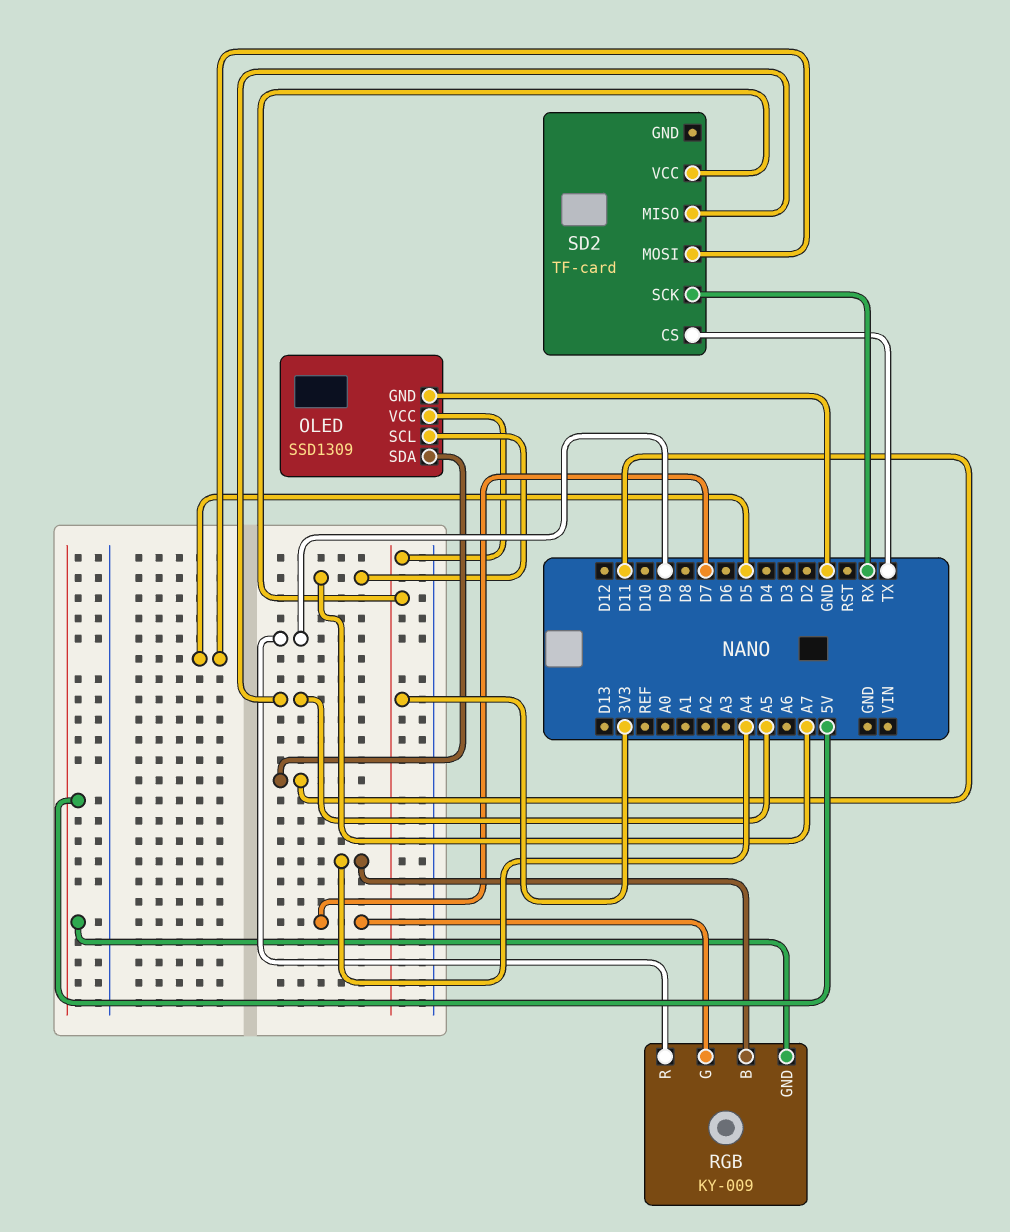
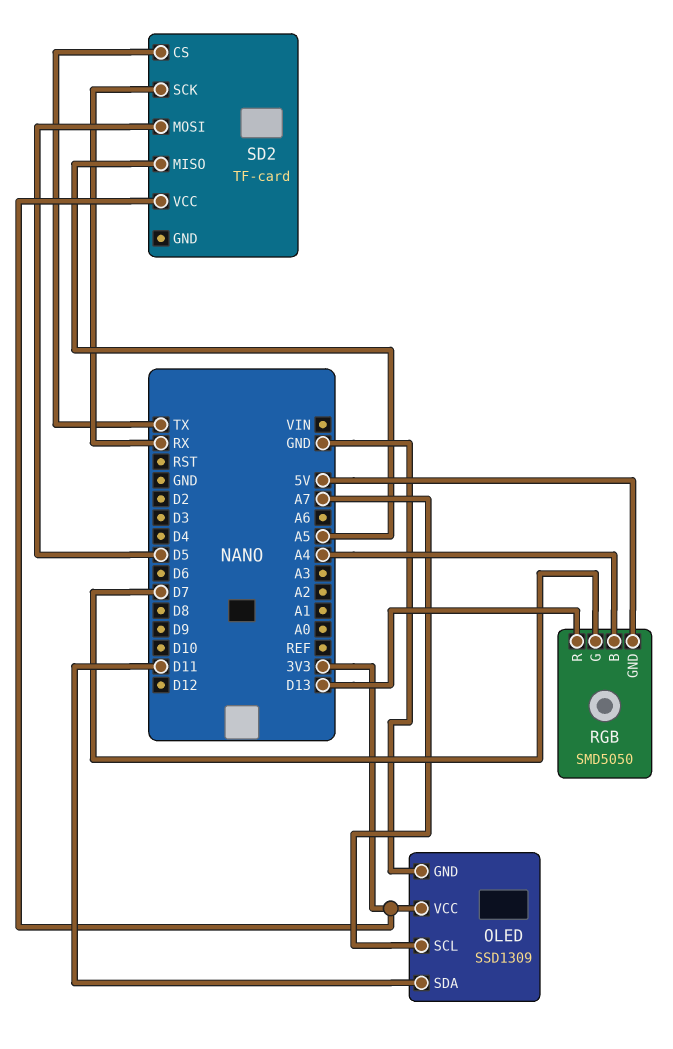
RGB: KY-009 -> SMD5050
RGB pin R: D9 -> D13

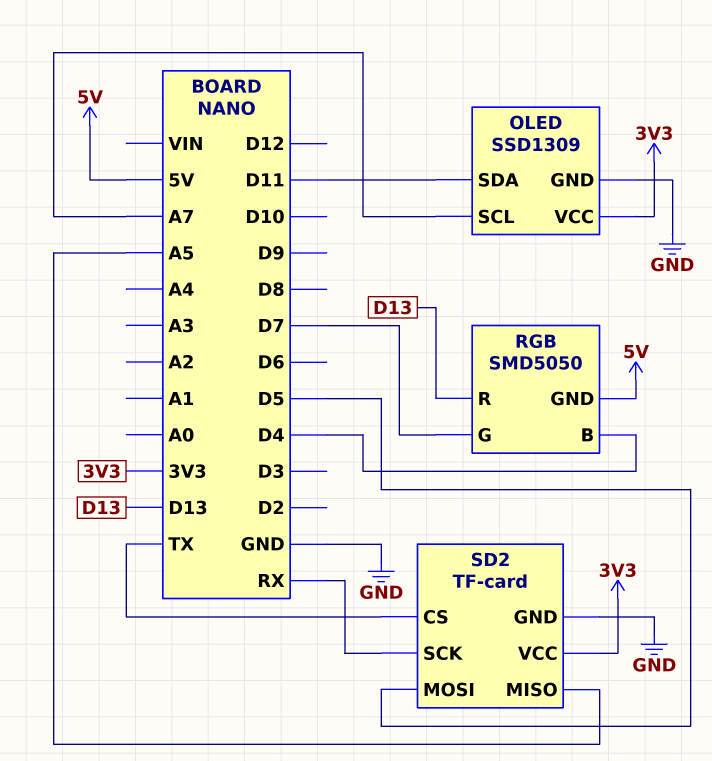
RGB pin B: A4 -> D4
SD2 pin GND: none -> GND

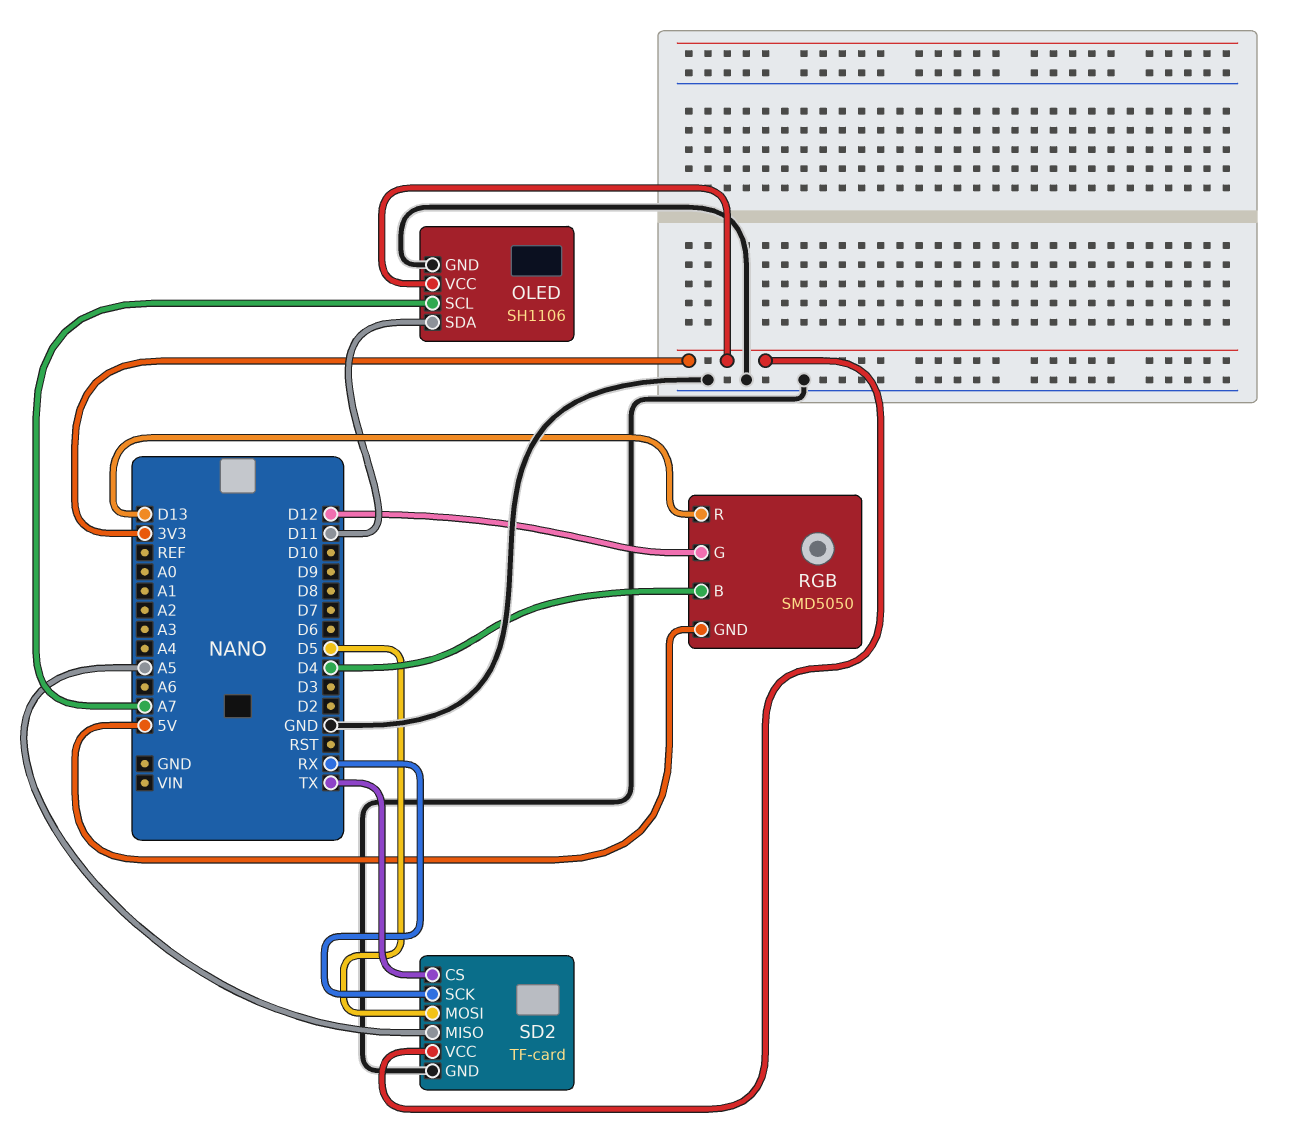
OLED: SSD1309 -> SH1106
RGB pin G: D7 -> D12

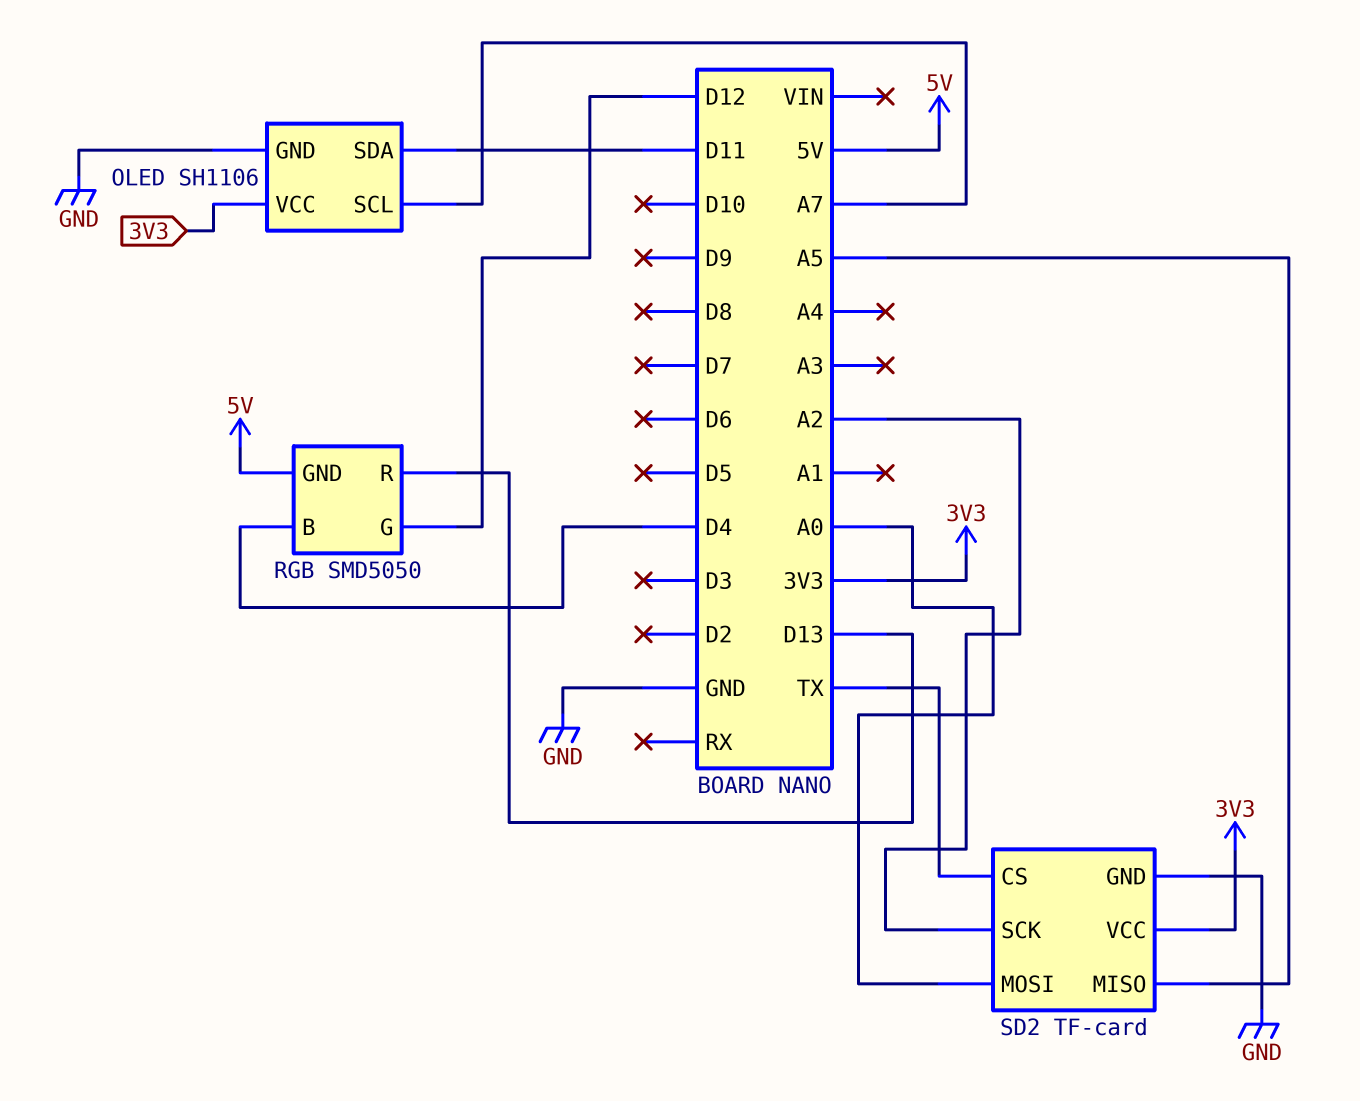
SD2 pin MOSI: D5 -> A0
SD2 pin SCK: RX -> A2

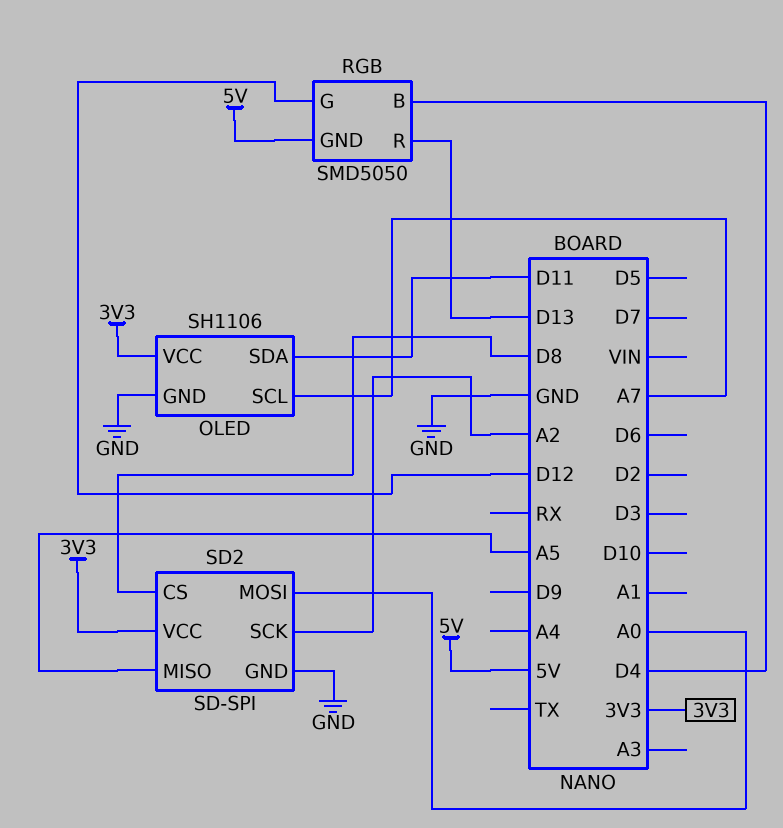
SD2: TF-card -> SD-SPI
SD2 pin CS: TX -> D8

